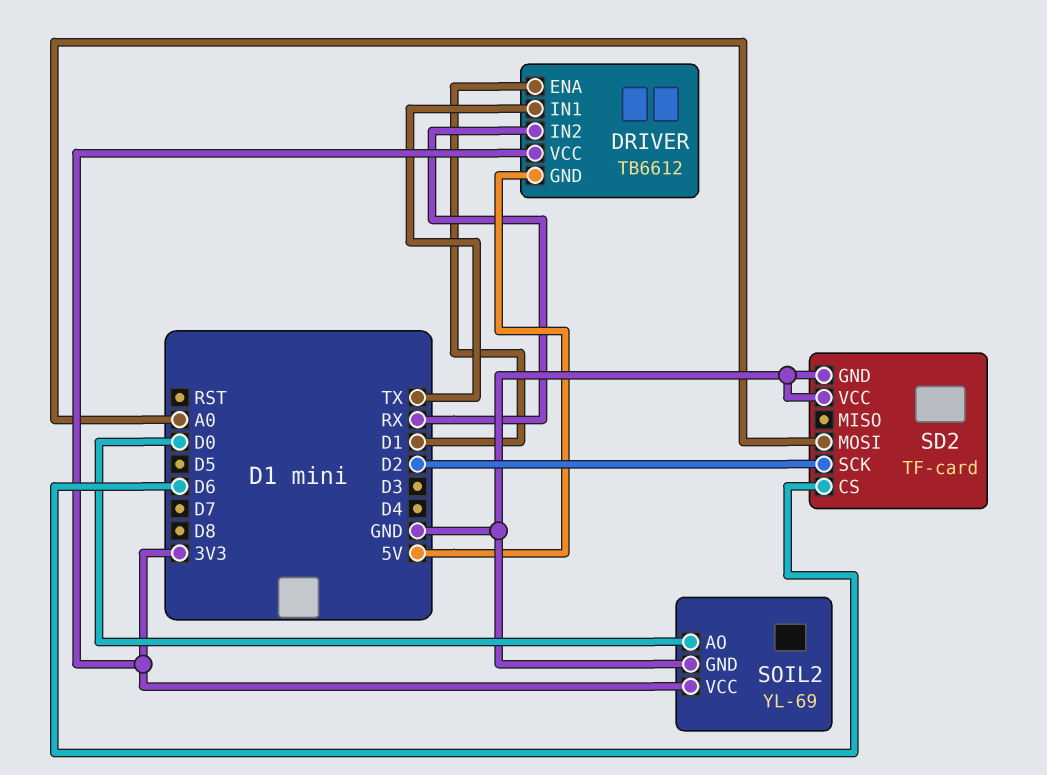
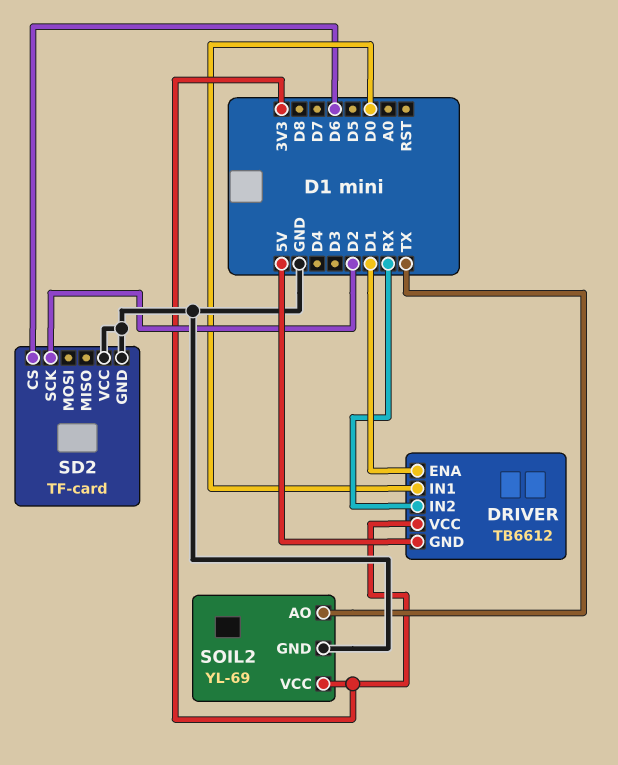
DRIVER pin IN1: TX -> D0
SD2 pin MOSI: A0 -> none
SOIL2 pin AO: D0 -> TX

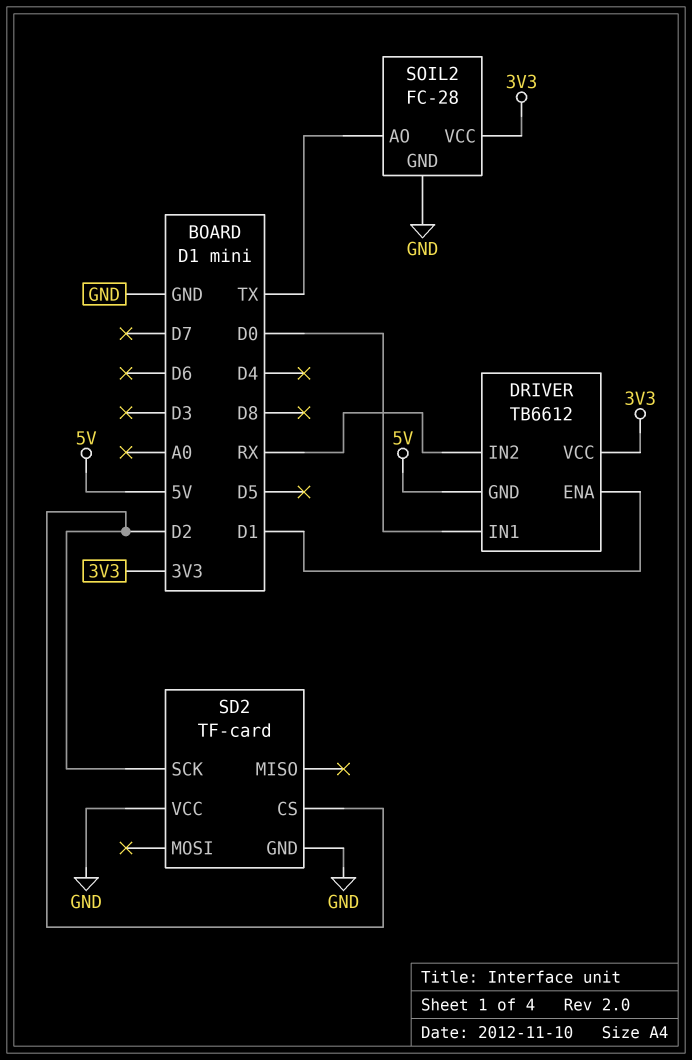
SD2 pin CS: D6 -> D2
SOIL2: YL-69 -> FC-28

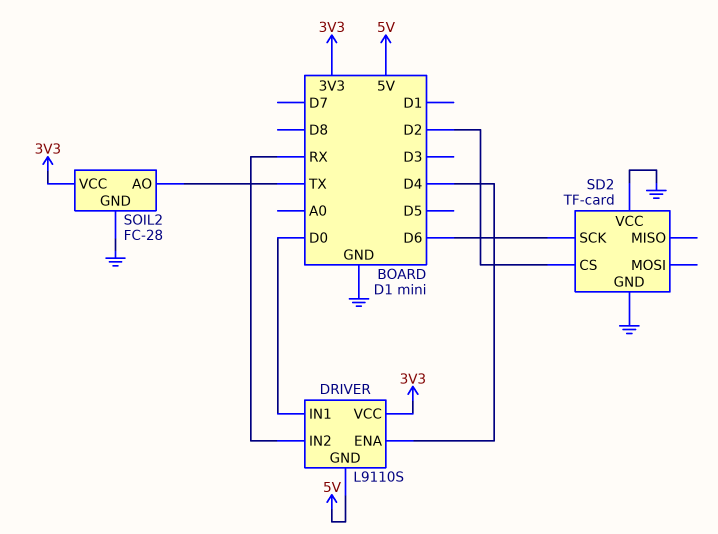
DRIVER: TB6612 -> L9110S
DRIVER pin ENA: D1 -> D4
SD2 pin SCK: D2 -> D6

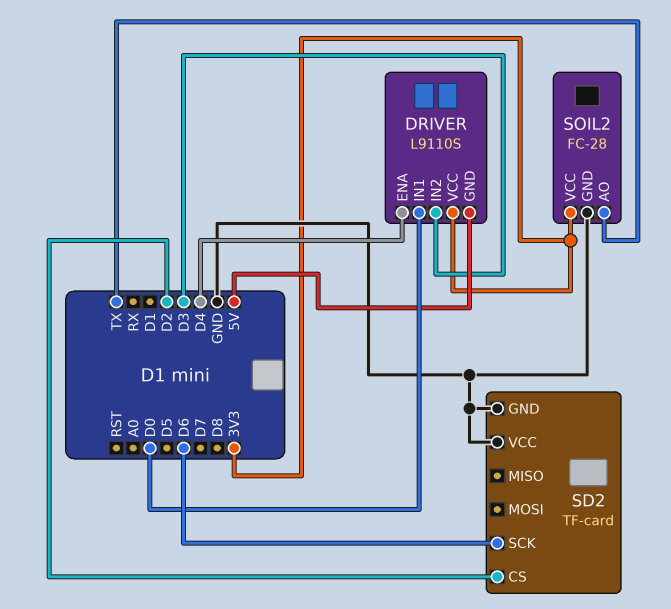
DRIVER pin IN2: RX -> D3

